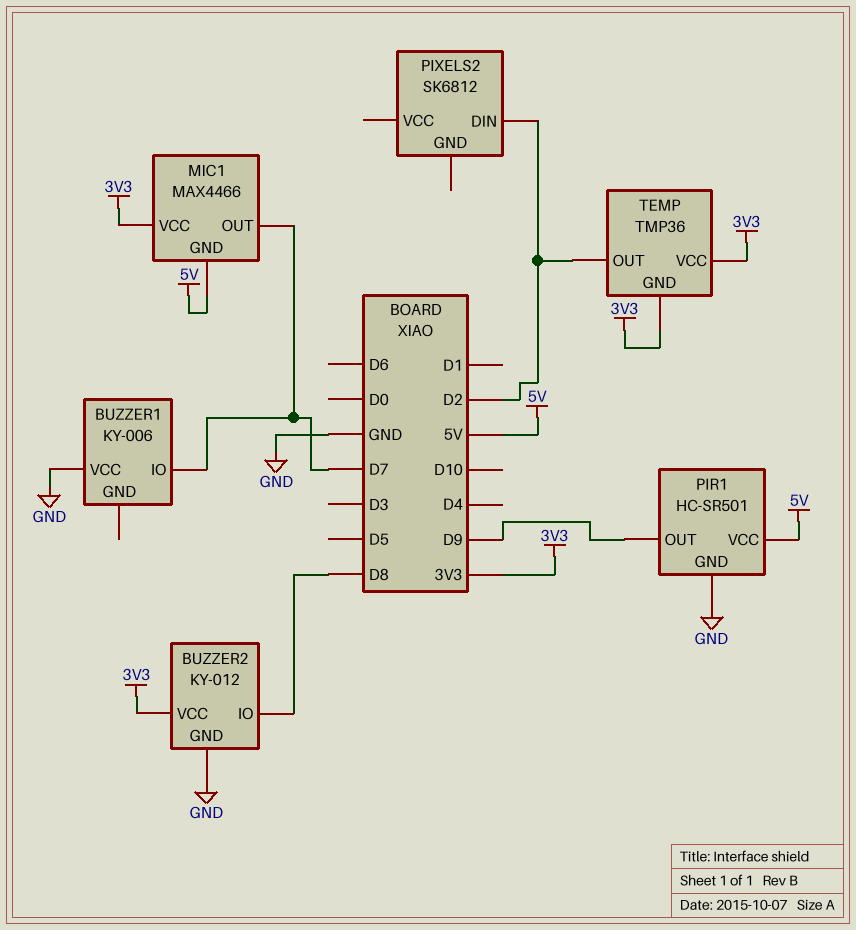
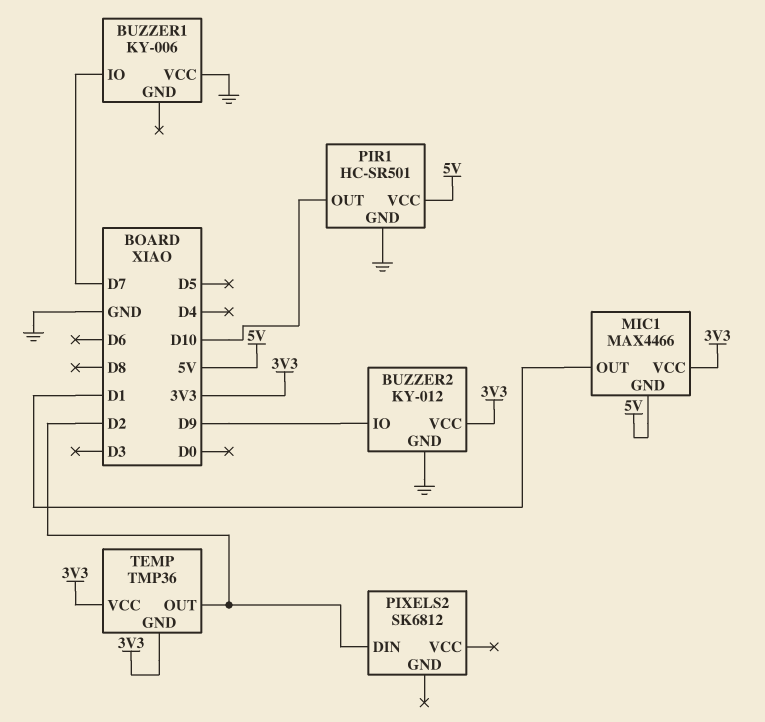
BUZZER2 pin IO: D8 -> D9
MIC1 pin OUT: D7 -> D1
PIR1 pin OUT: D9 -> D10

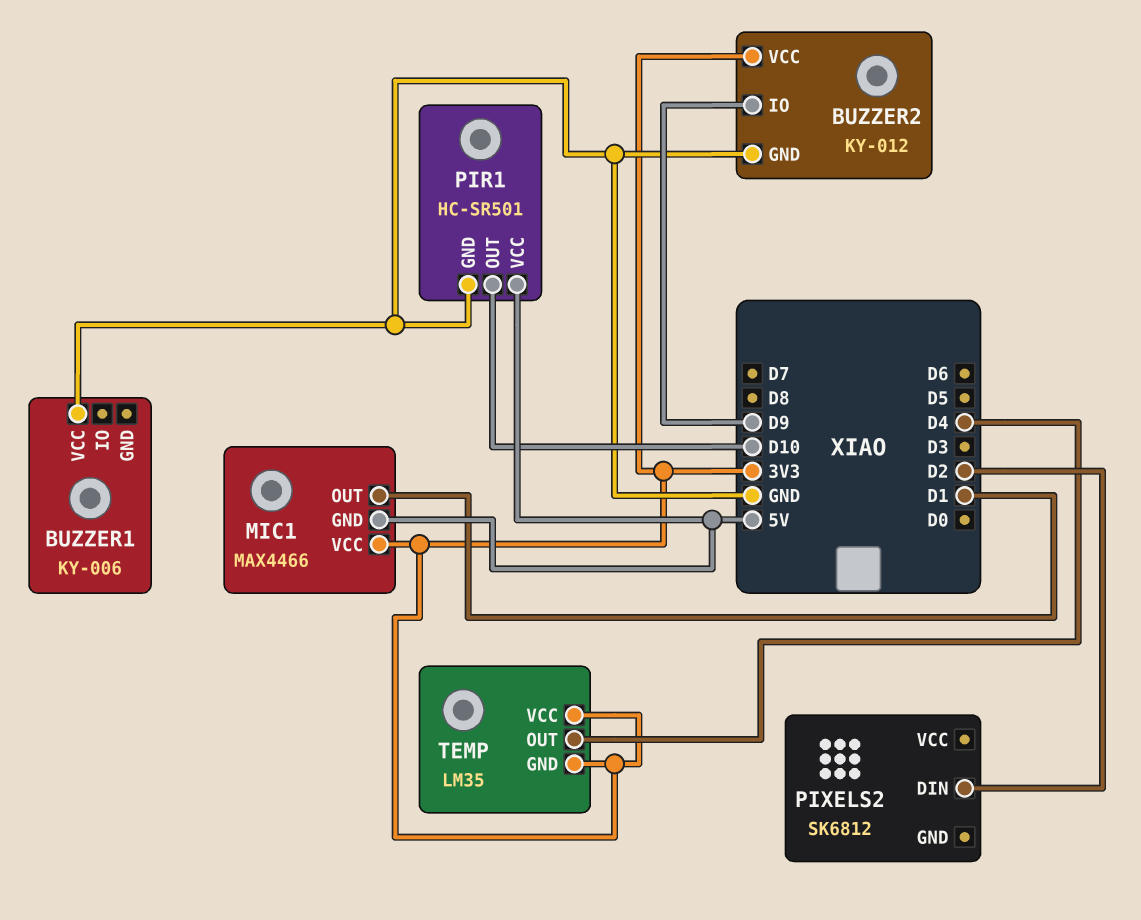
BUZZER1 pin IO: D7 -> none
TEMP: TMP36 -> LM35
TEMP pin OUT: D2 -> D4

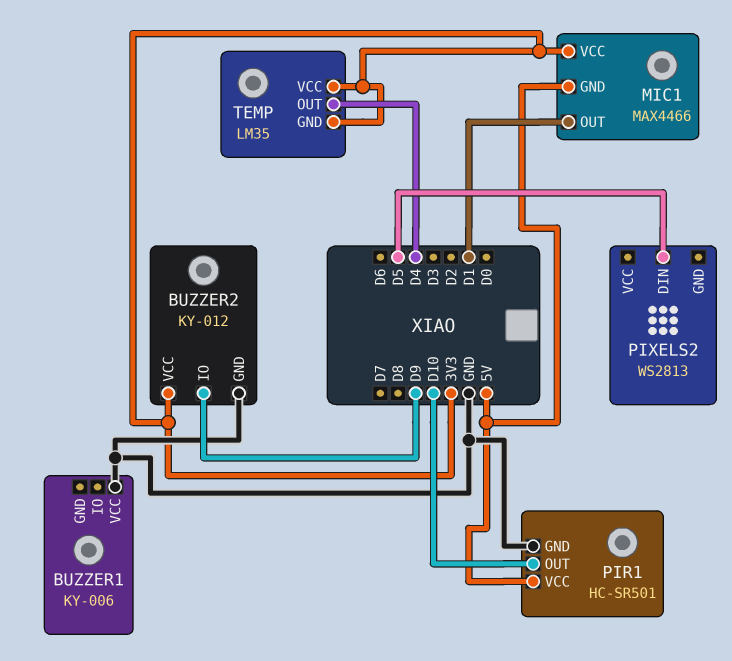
PIXELS2: SK6812 -> WS2813
PIXELS2 pin DIN: D2 -> D5

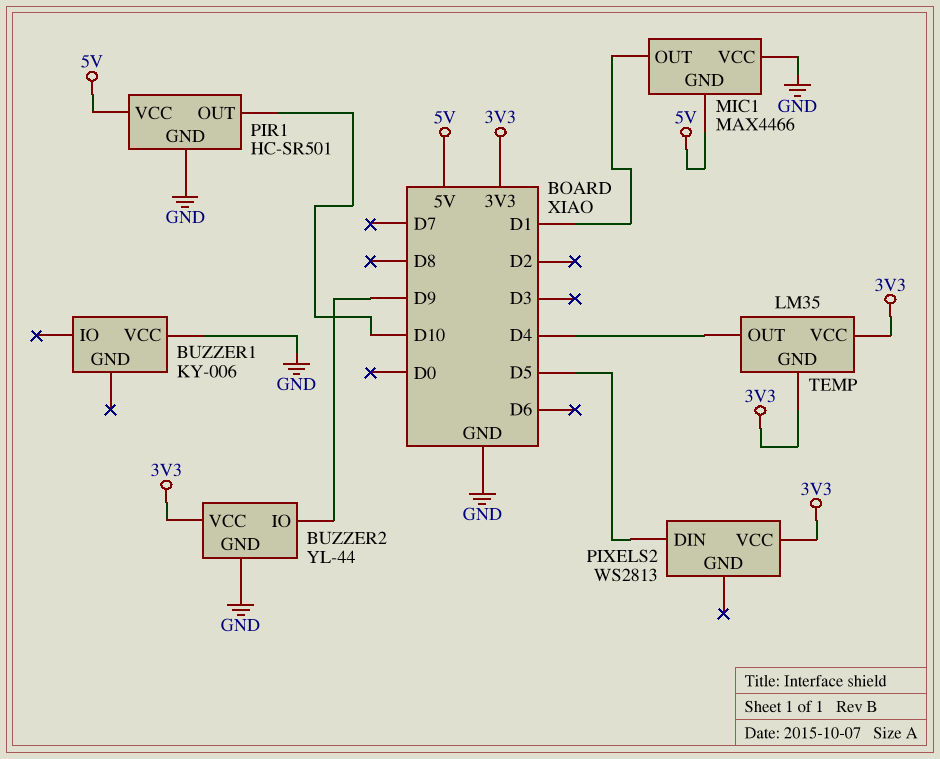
BUZZER2: KY-012 -> YL-44
MIC1 pin VCC: 3V3 -> GND
PIXELS2 pin VCC: none -> 3V3

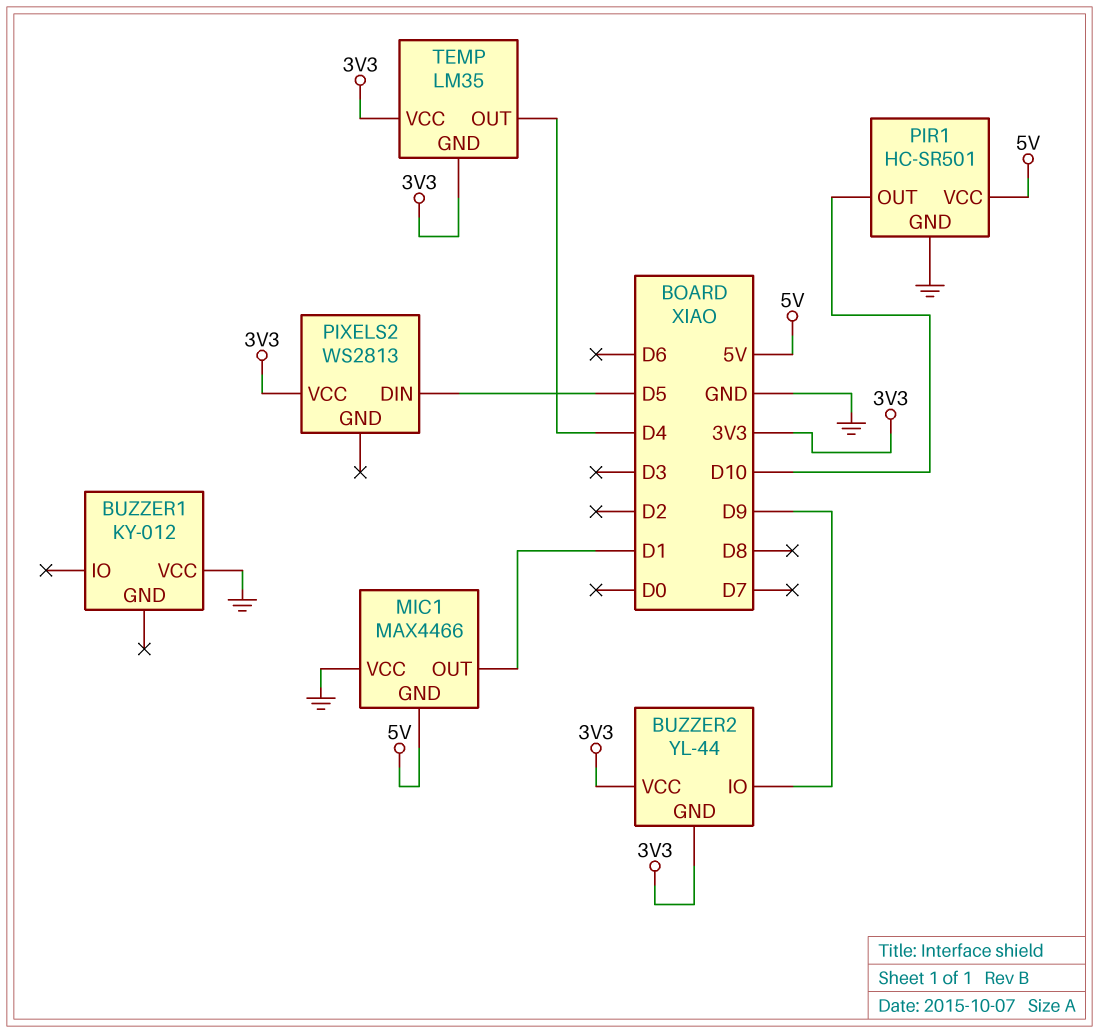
BUZZER1: KY-006 -> KY-012
BUZZER2 pin GND: GND -> 3V3

